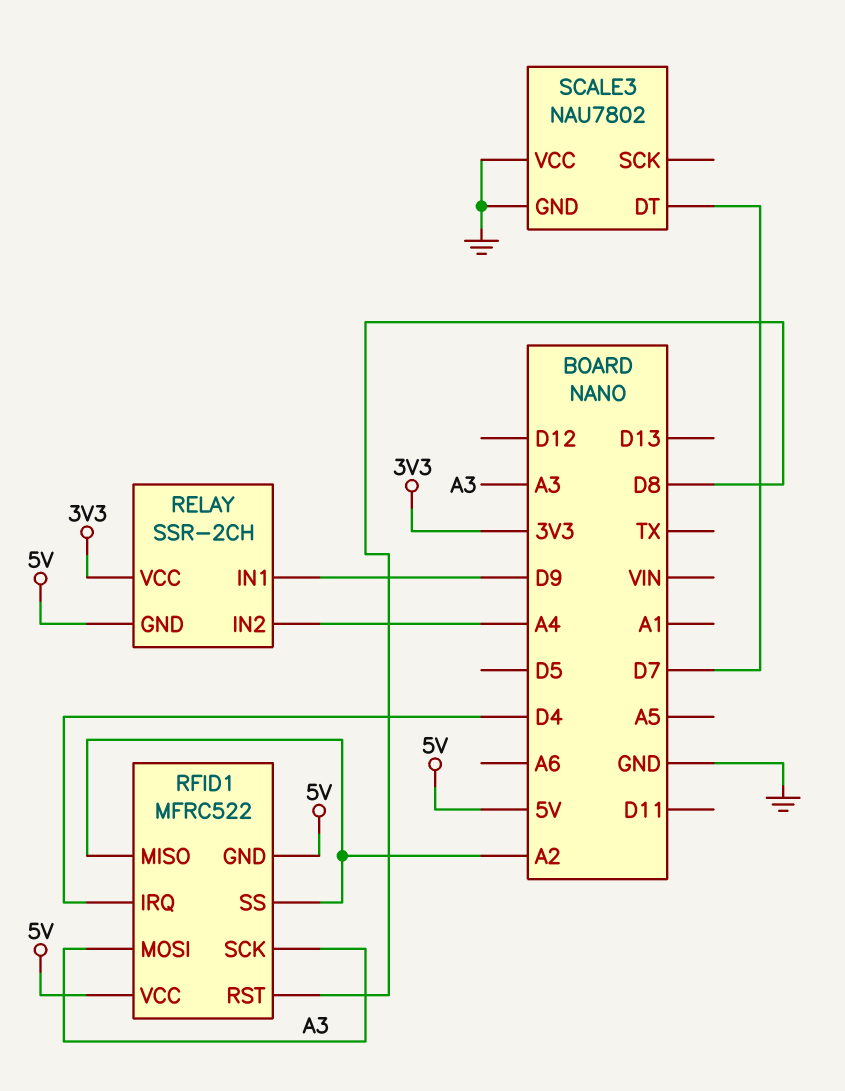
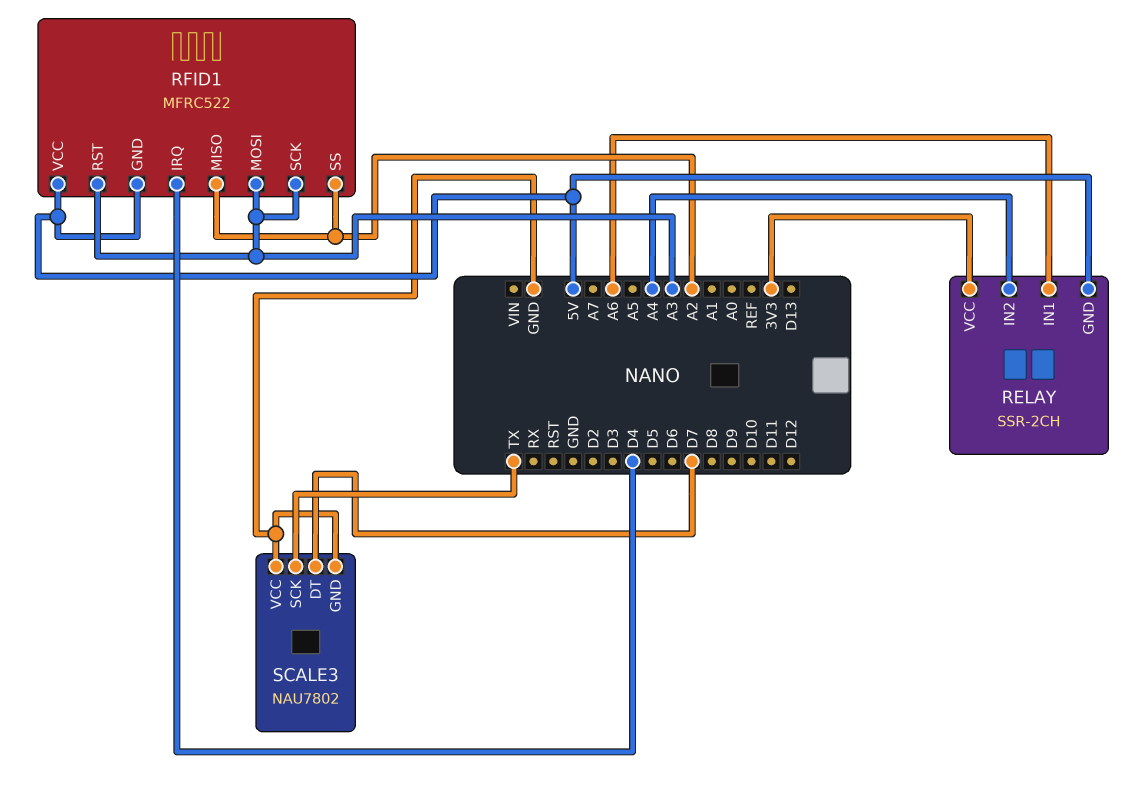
RELAY pin IN1: D9 -> A6
RFID1 pin RST: D8 -> A3
SCALE3 pin SCK: none -> TX

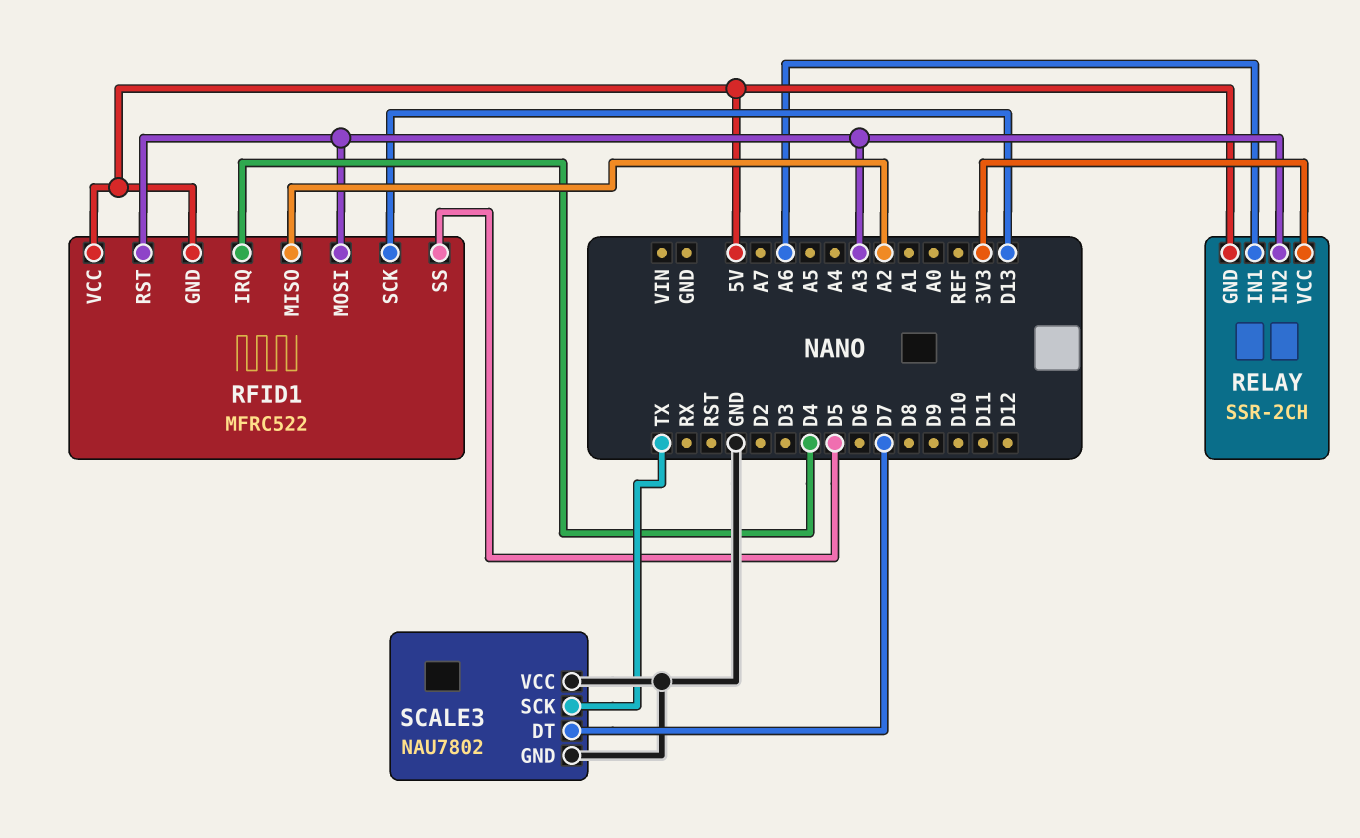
RELAY pin IN2: A4 -> A3
RFID1 pin SCK: A3 -> D13
RFID1 pin SS: A2 -> D5

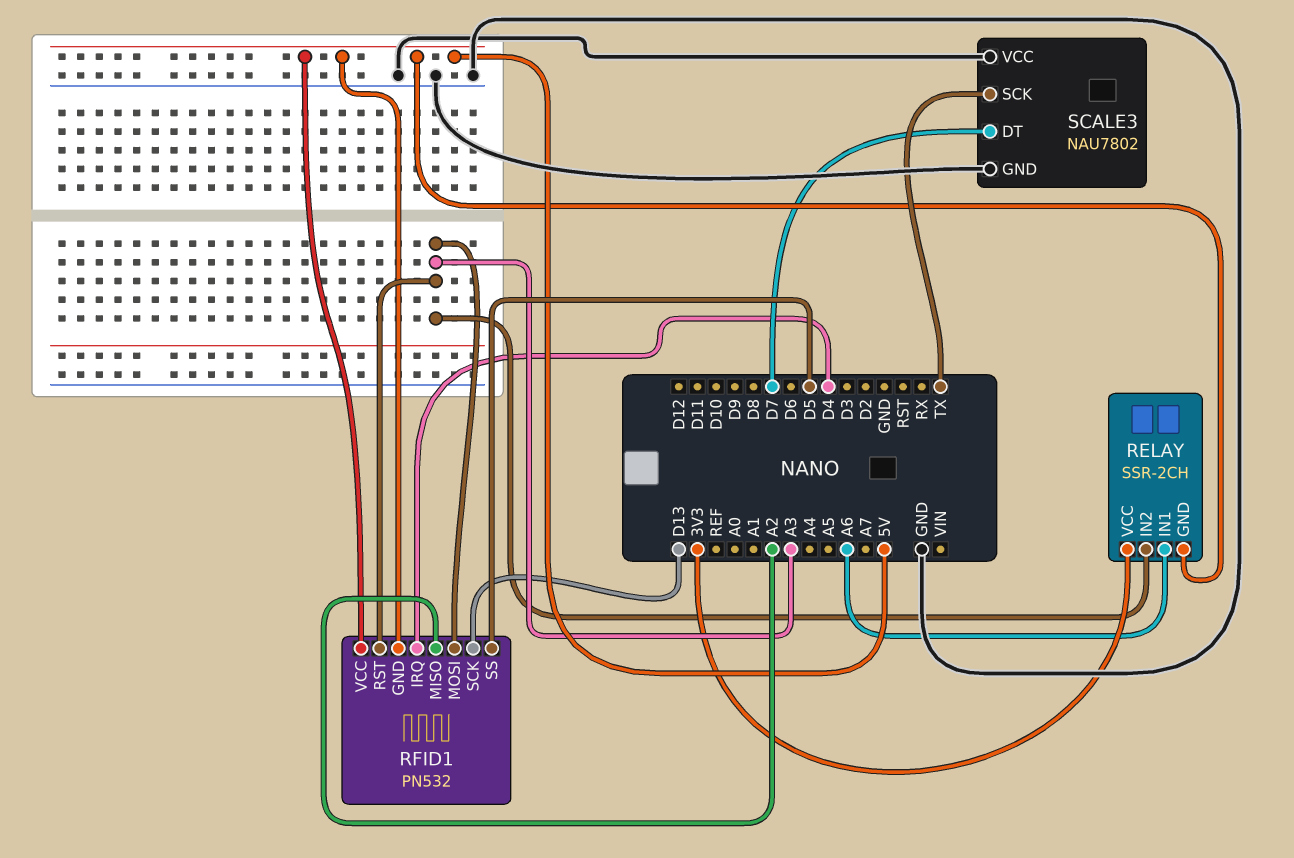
RFID1: MFRC522 -> PN532

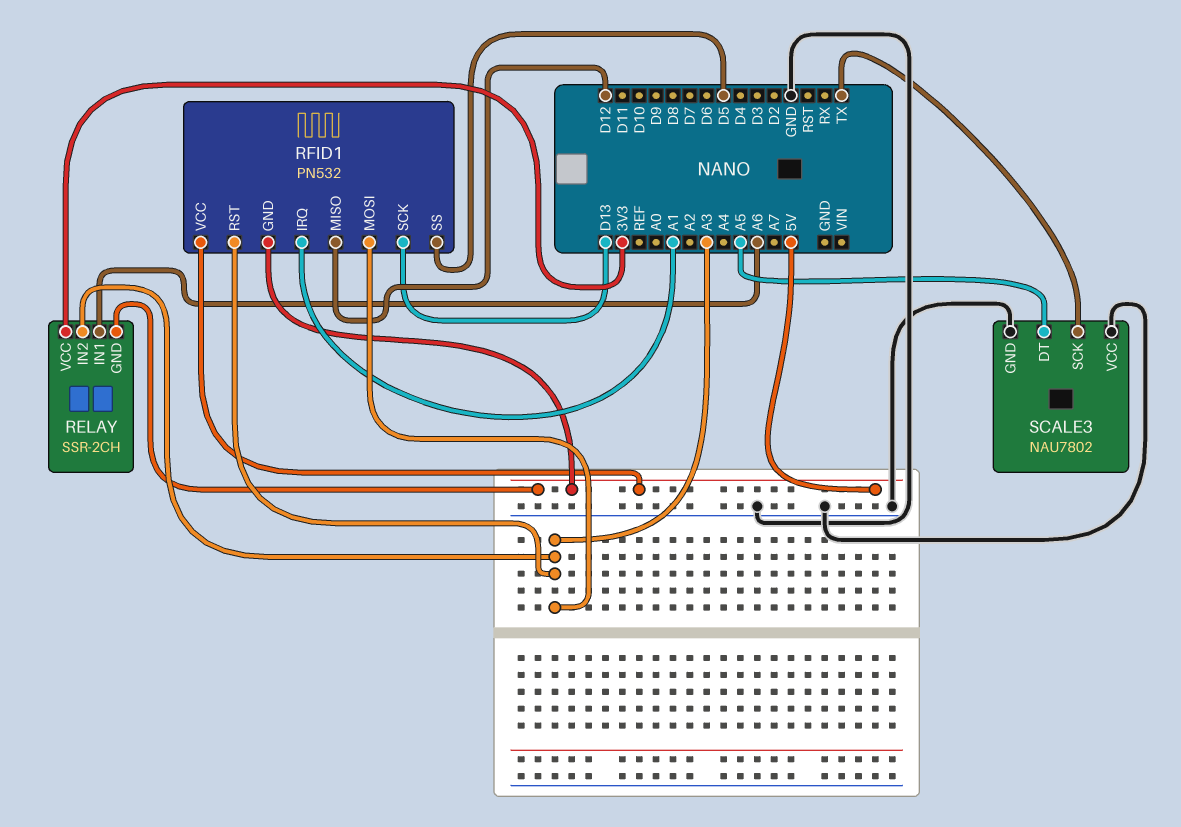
RFID1 pin IRQ: D4 -> A1
RFID1 pin MISO: A2 -> D12
SCALE3 pin DT: D7 -> A5

